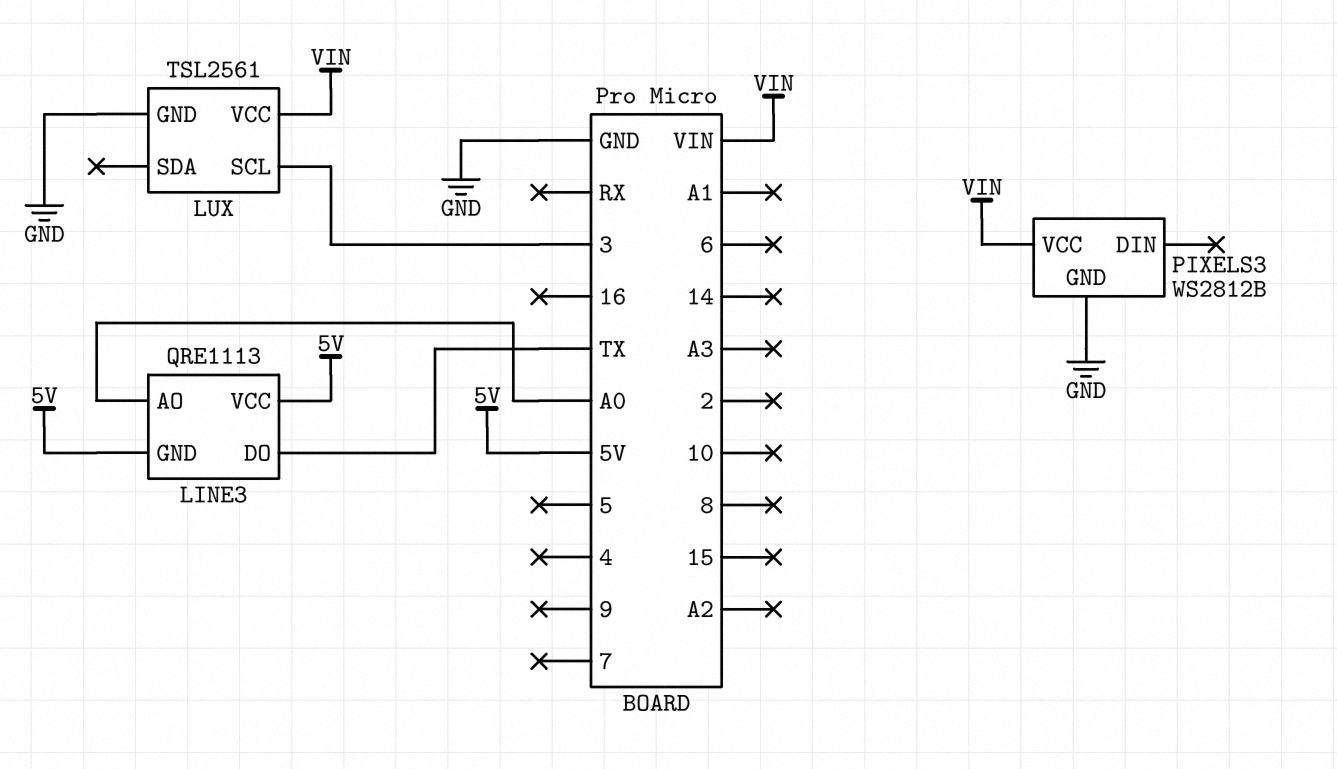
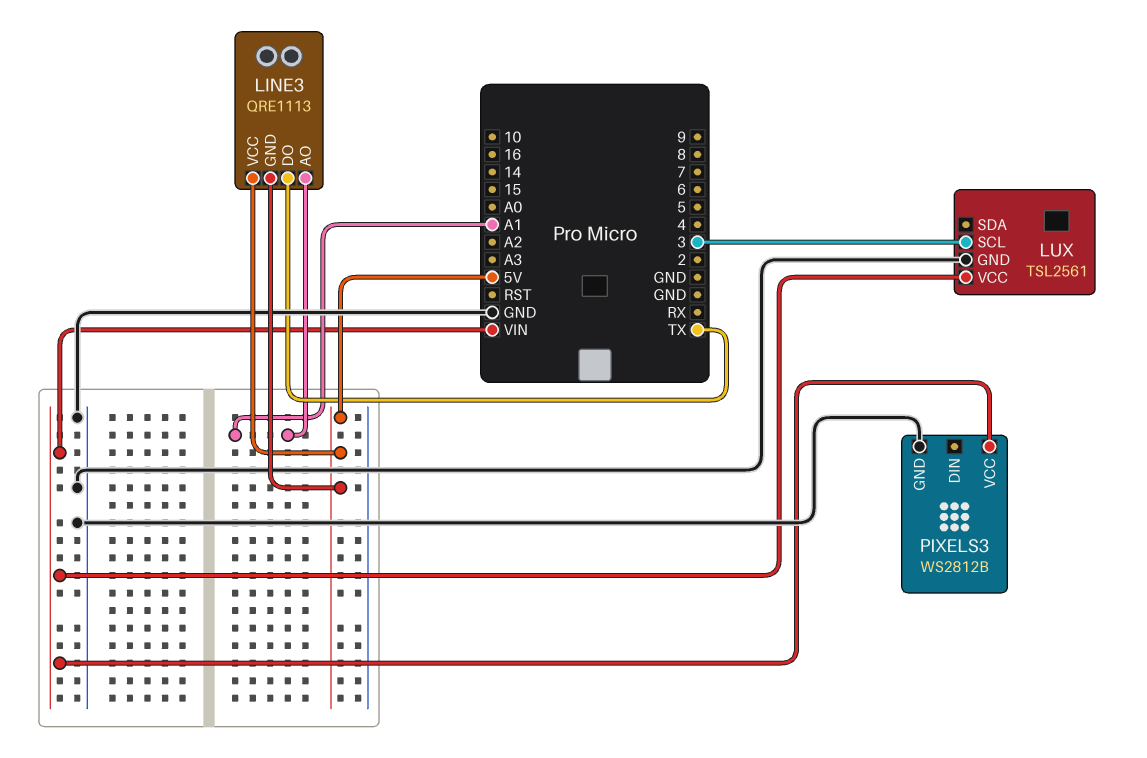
LINE3 pin AO: A0 -> A1

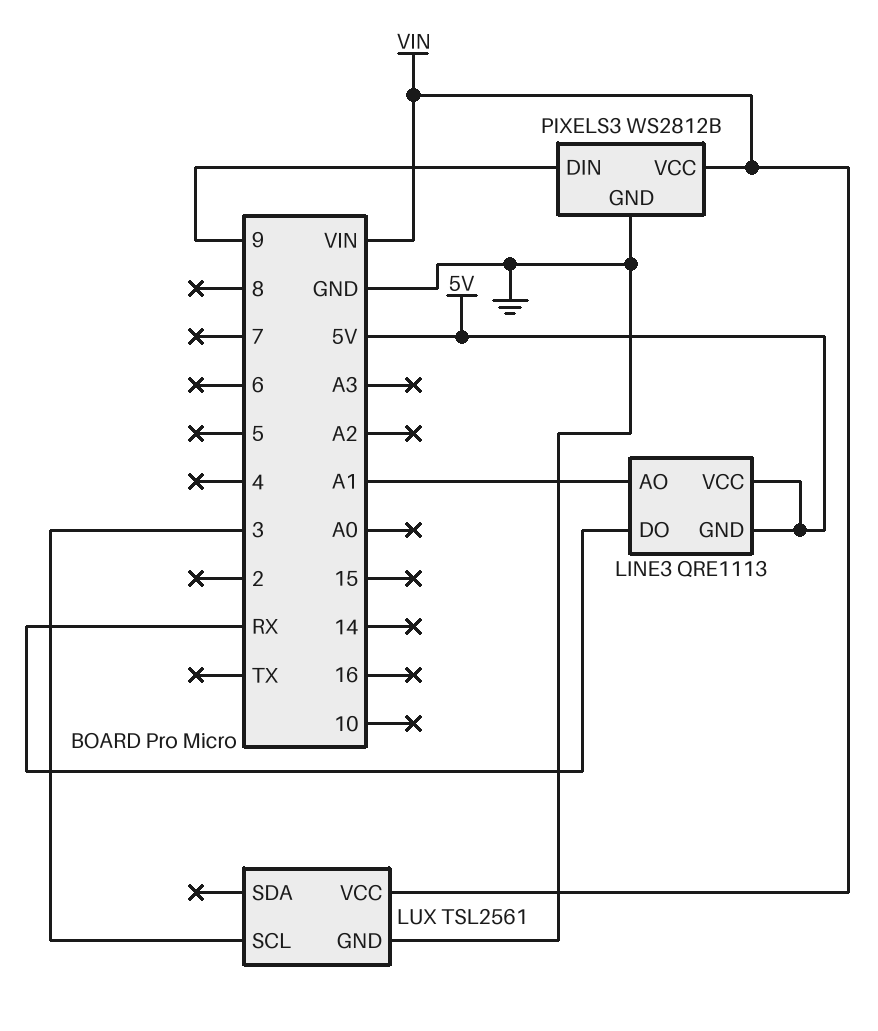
LINE3 pin DO: TX -> RX
PIXELS3 pin DIN: none -> 9

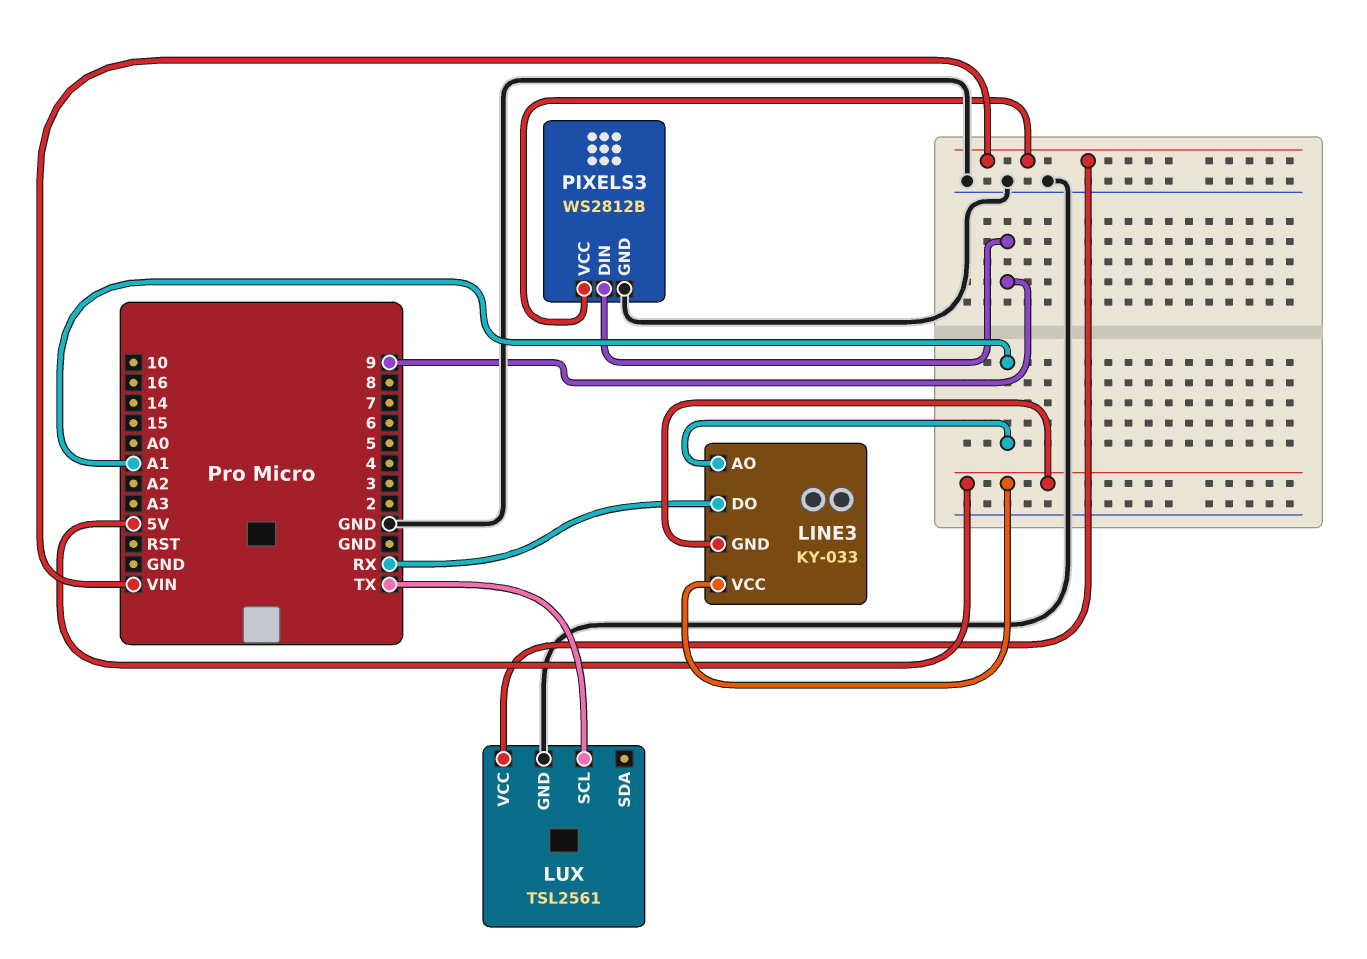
LINE3: QRE1113 -> KY-033
LUX pin SCL: 3 -> TX

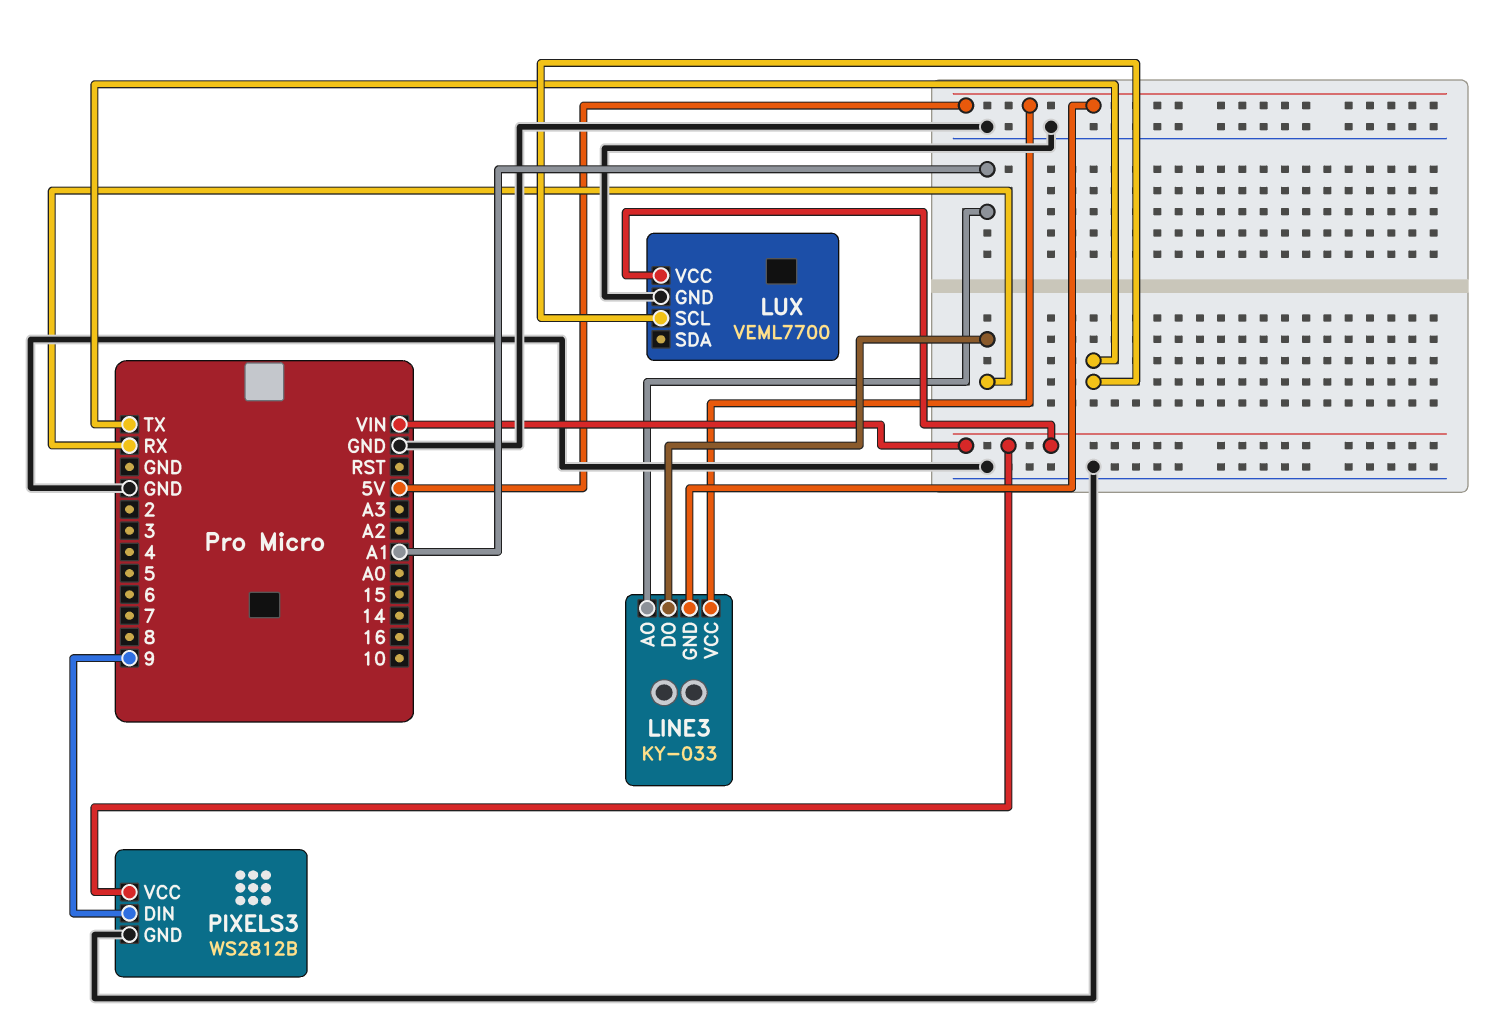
LUX: TSL2561 -> VEML7700

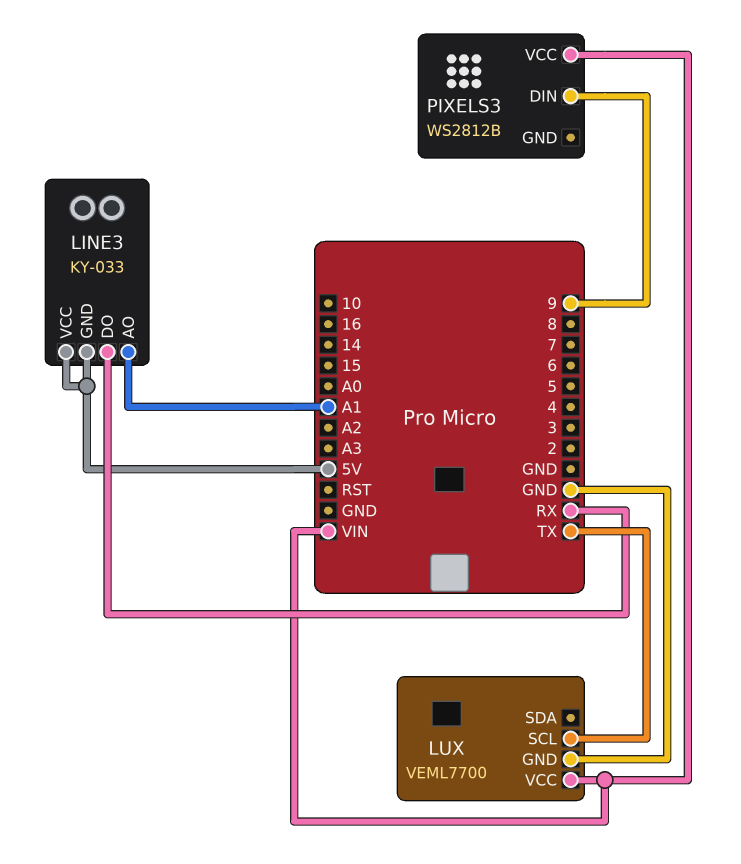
PIXELS3 pin GND: GND -> none

